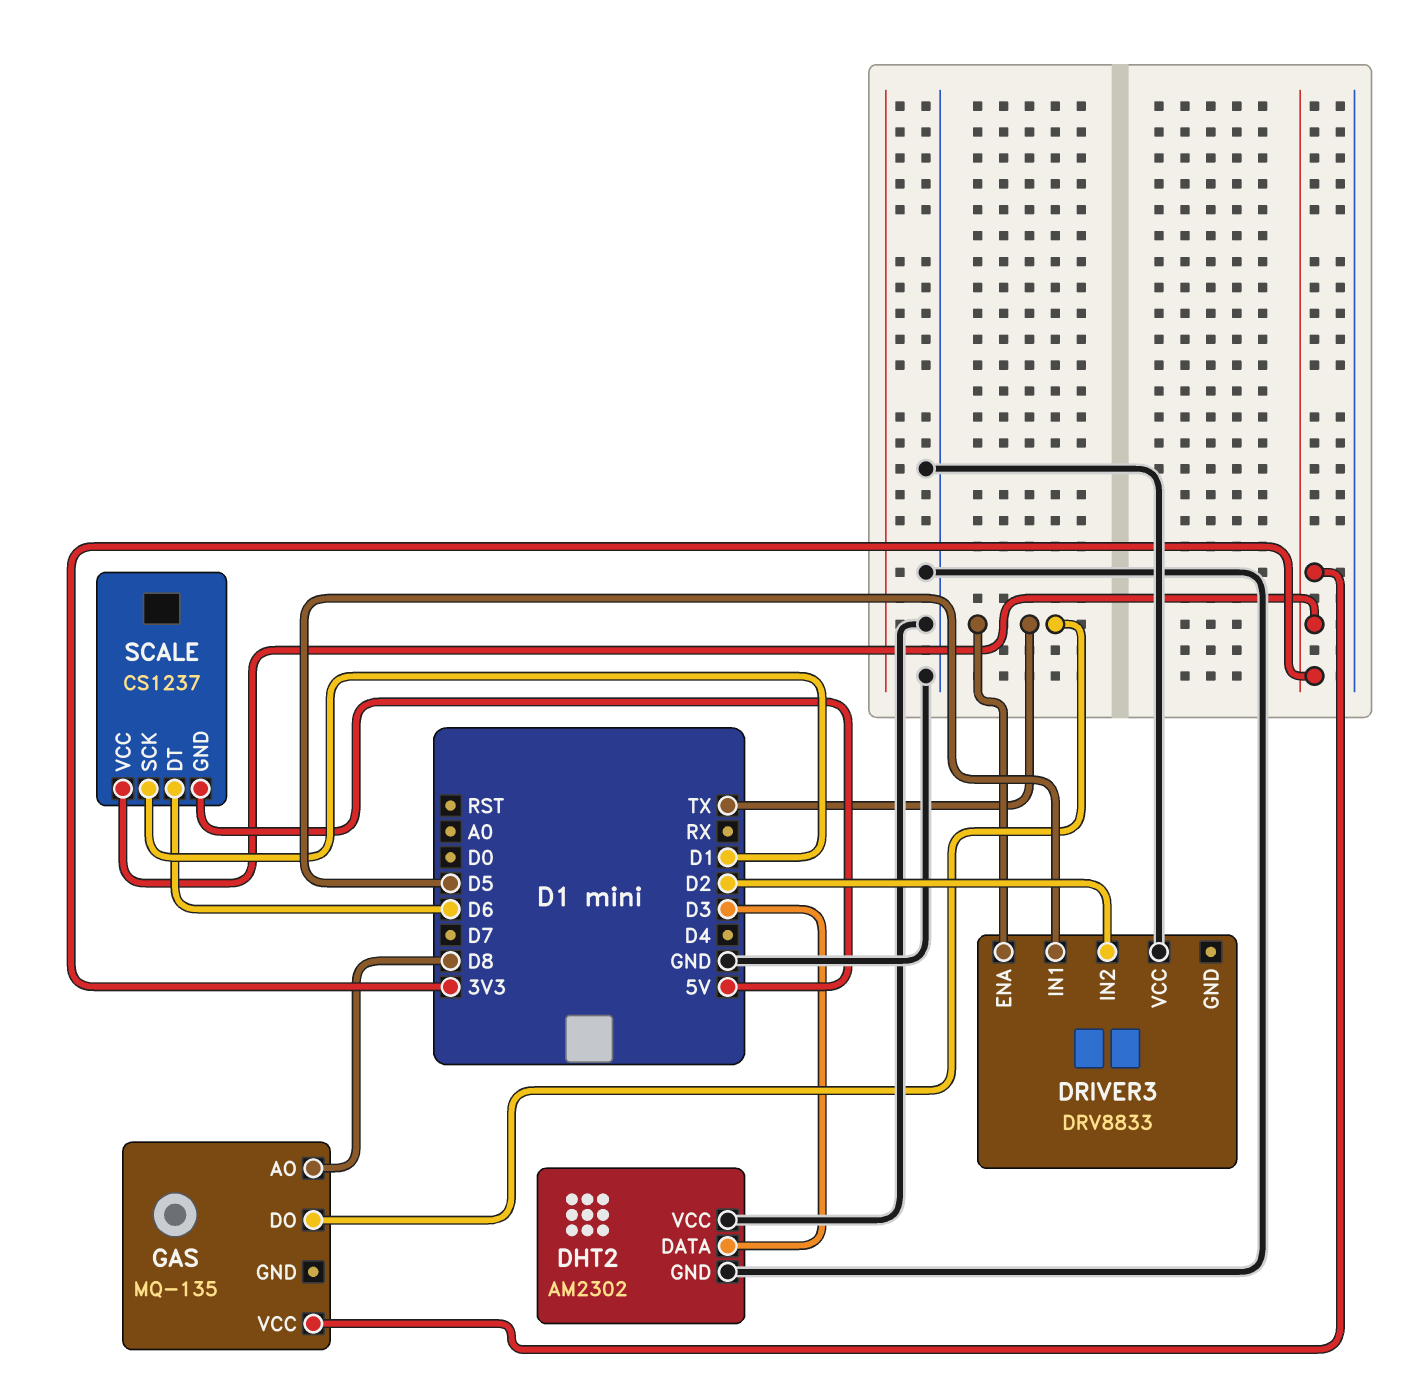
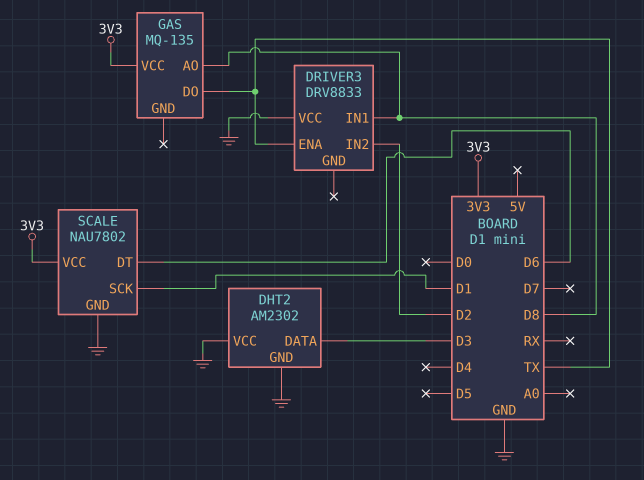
DRIVER3 pin IN1: D5 -> D8
SCALE: CS1237 -> NAU7802
SCALE pin GND: 5V -> GND

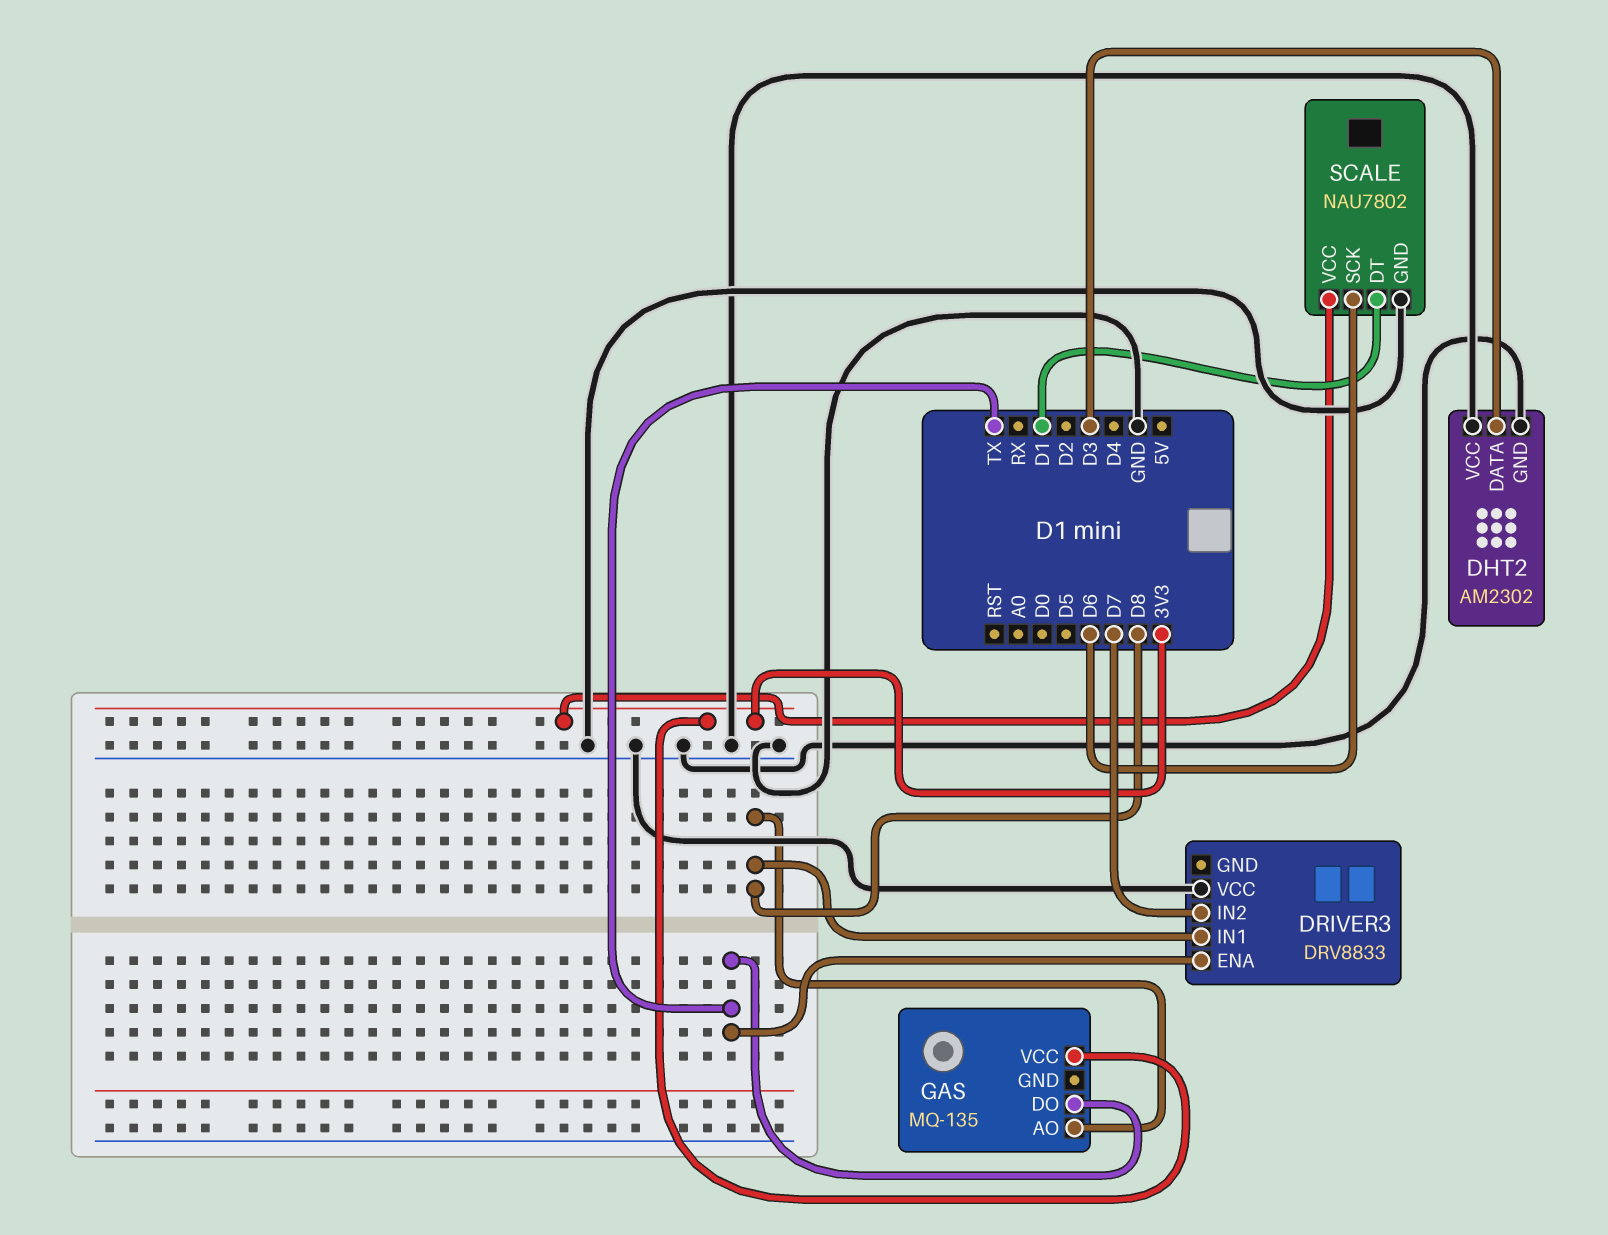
DRIVER3 pin IN2: D2 -> D7
SCALE pin DT: D6 -> D1
SCALE pin SCK: D1 -> D6

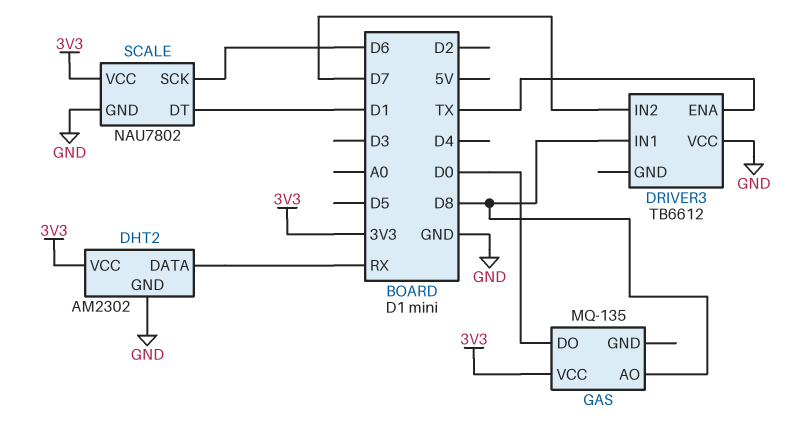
DHT2 pin DATA: D3 -> RX
DHT2 pin VCC: GND -> 3V3
DRIVER3: DRV8833 -> TB6612
GAS pin DO: TX -> D0

